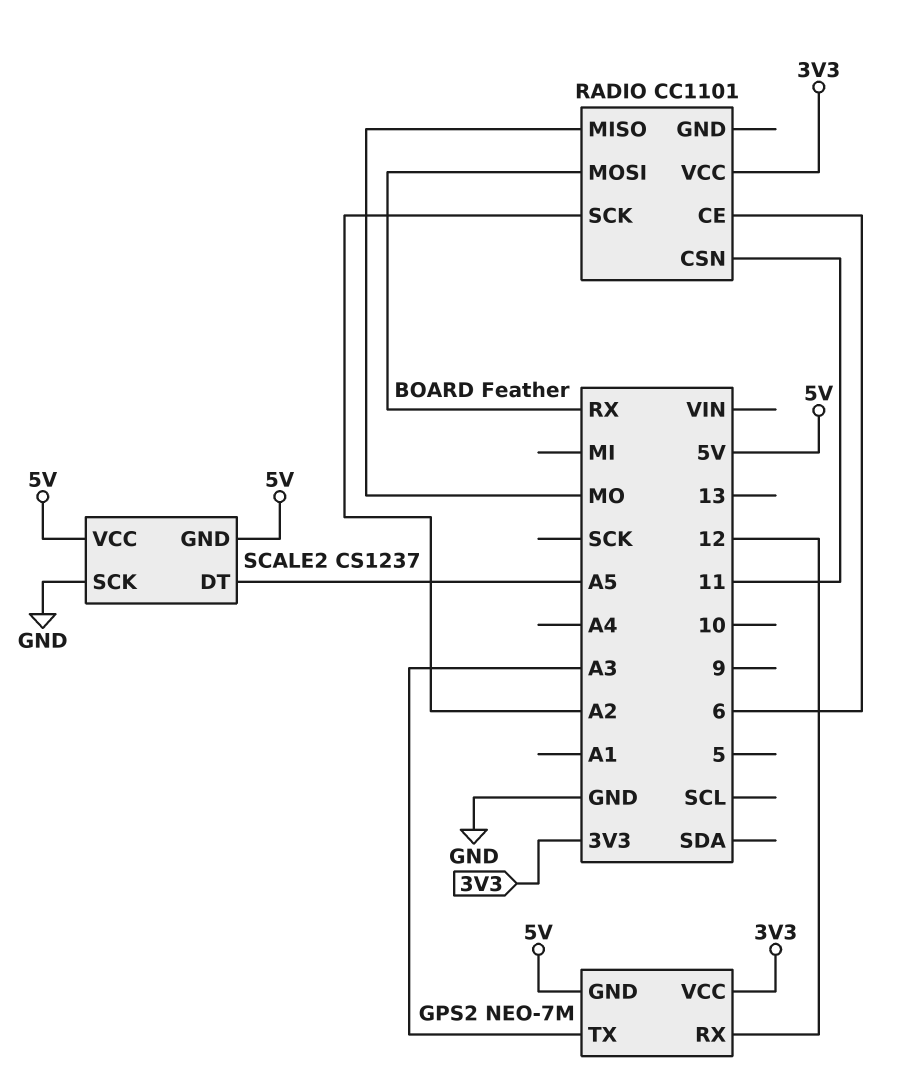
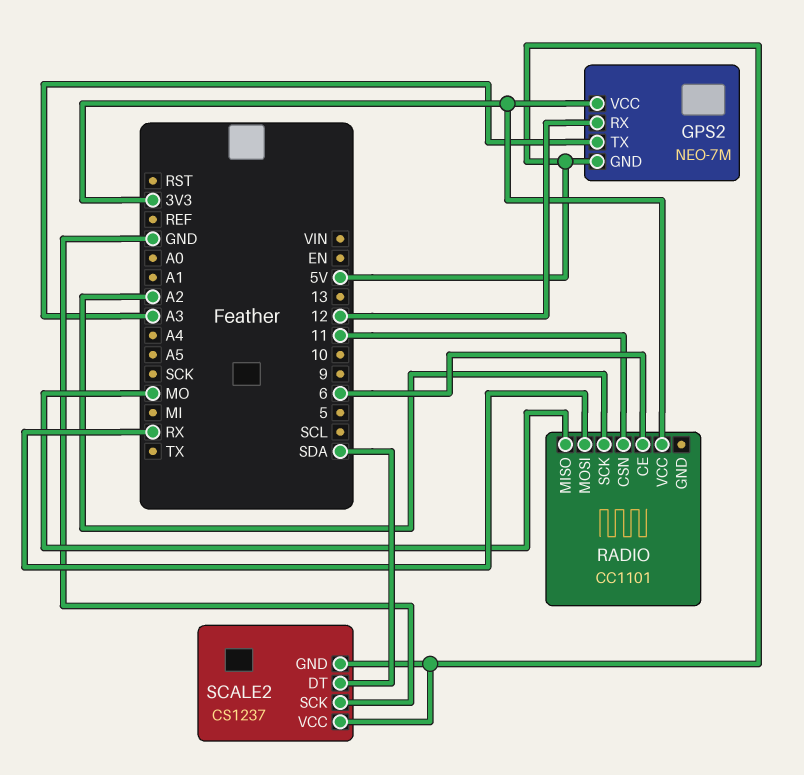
SCALE2 pin DT: A5 -> SDA

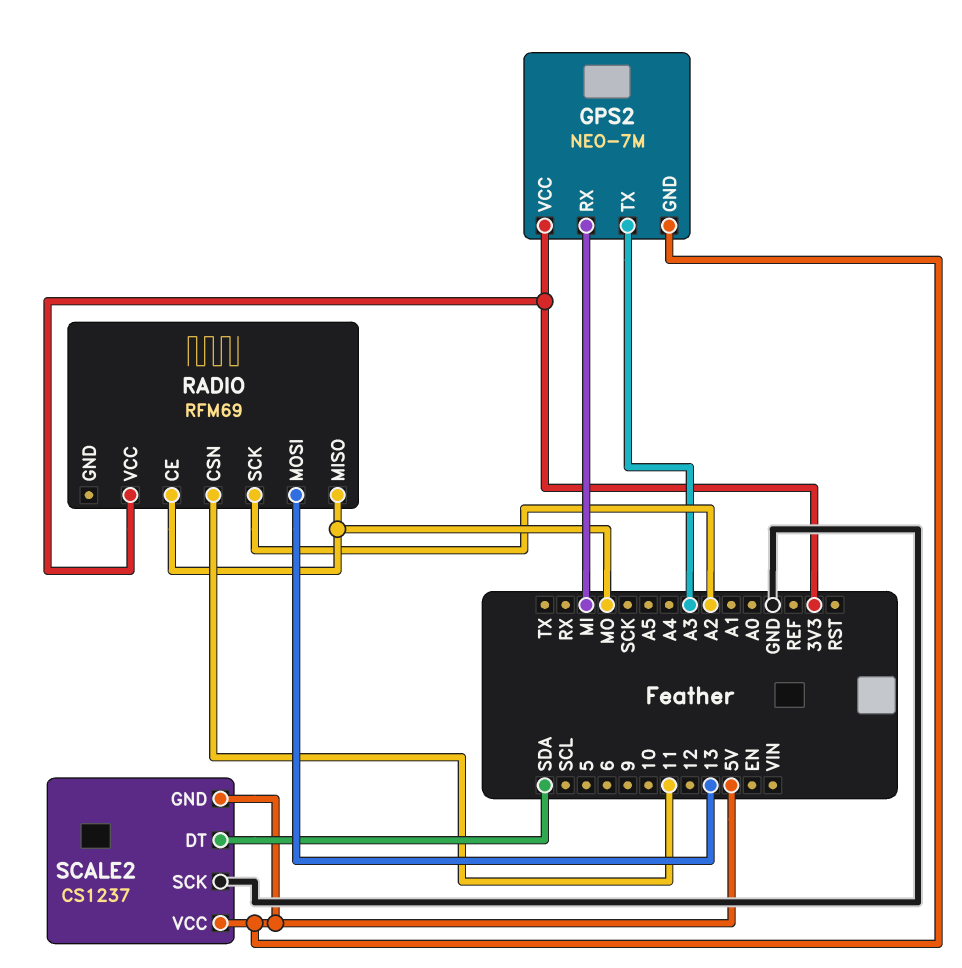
GPS2 pin RX: 12 -> MI
RADIO: CC1101 -> RFM69
RADIO pin CE: 6 -> MO
RADIO pin MOSI: RX -> 13

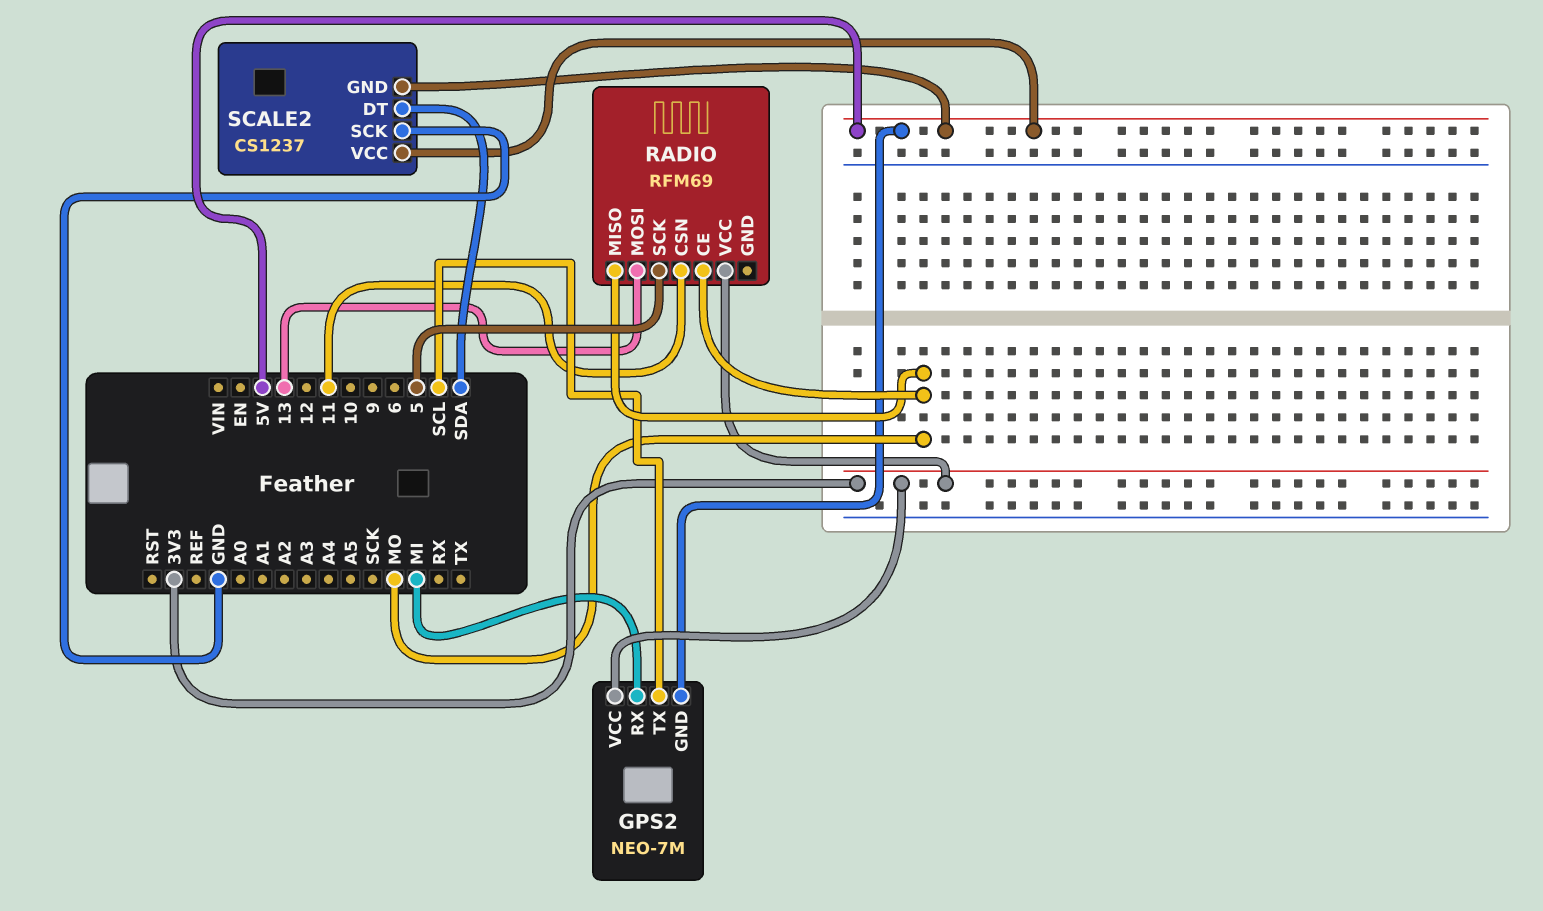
GPS2 pin TX: A3 -> SCL
RADIO pin SCK: A2 -> 5

